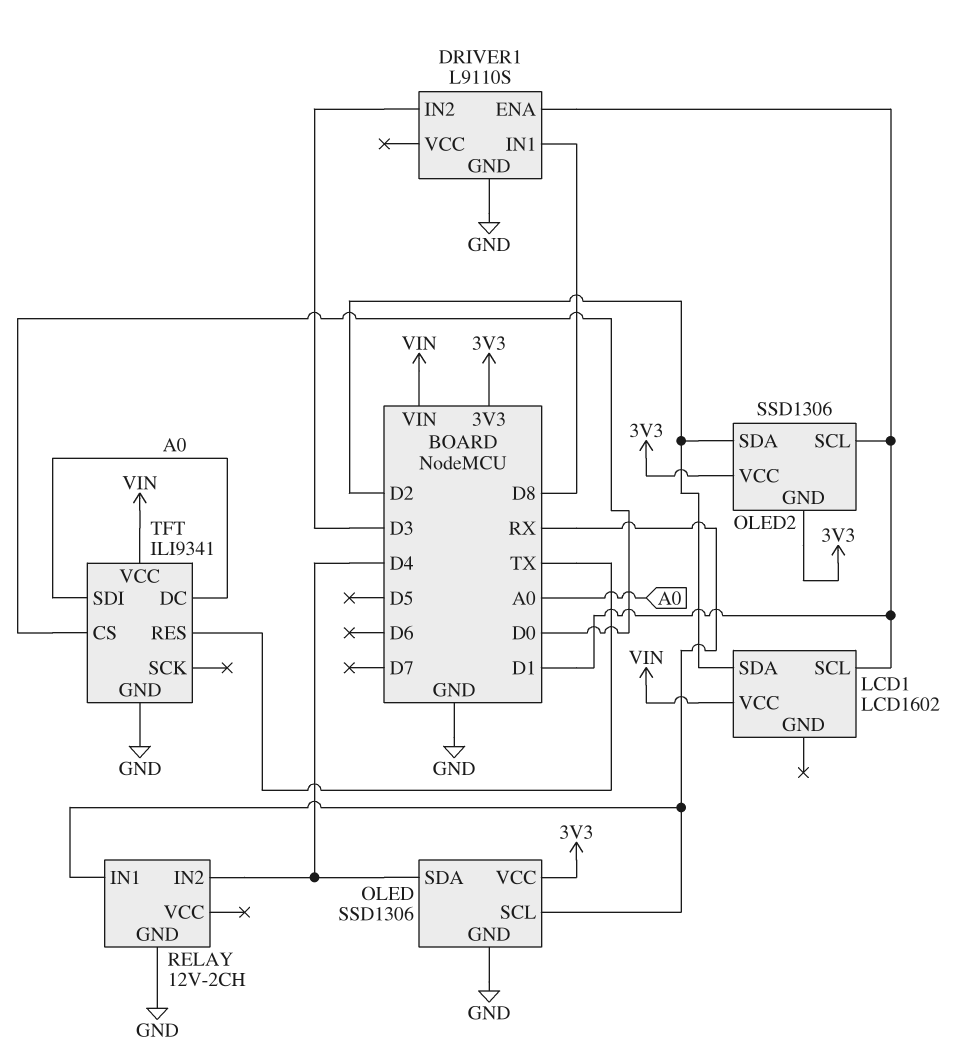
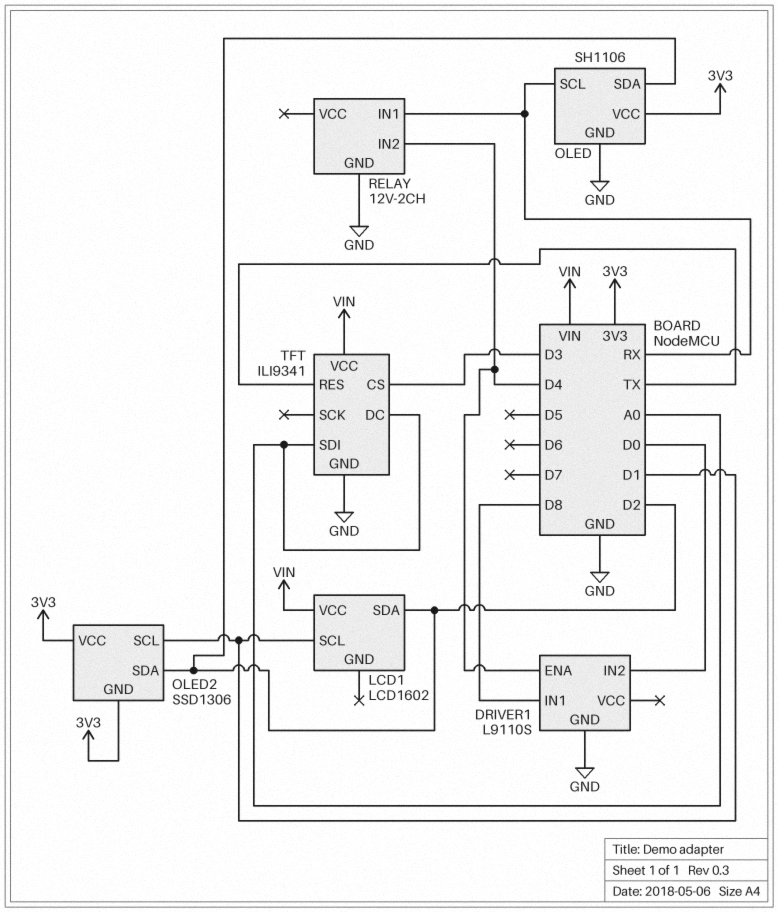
DRIVER1 pin ENA: D1 -> D4
DRIVER1 pin IN2: D3 -> D0
OLED: SSD1306 -> SH1106
OLED pin SDA: D4 -> D2
TFT pin CS: D0 -> D3

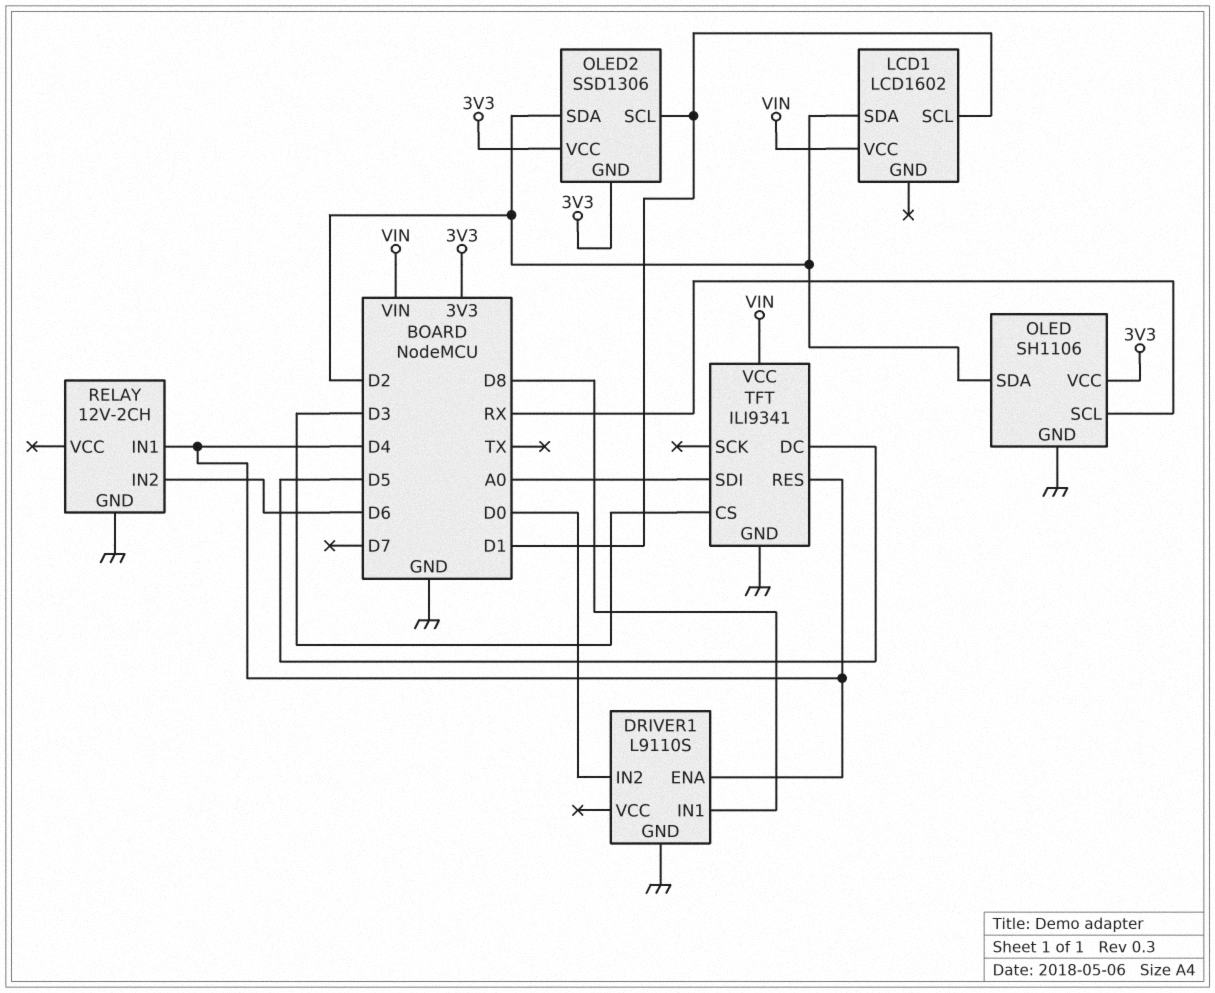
RELAY pin IN1: RX -> D4
RELAY pin IN2: D4 -> D6
TFT pin DC: A0 -> D5
TFT pin RES: TX -> D4

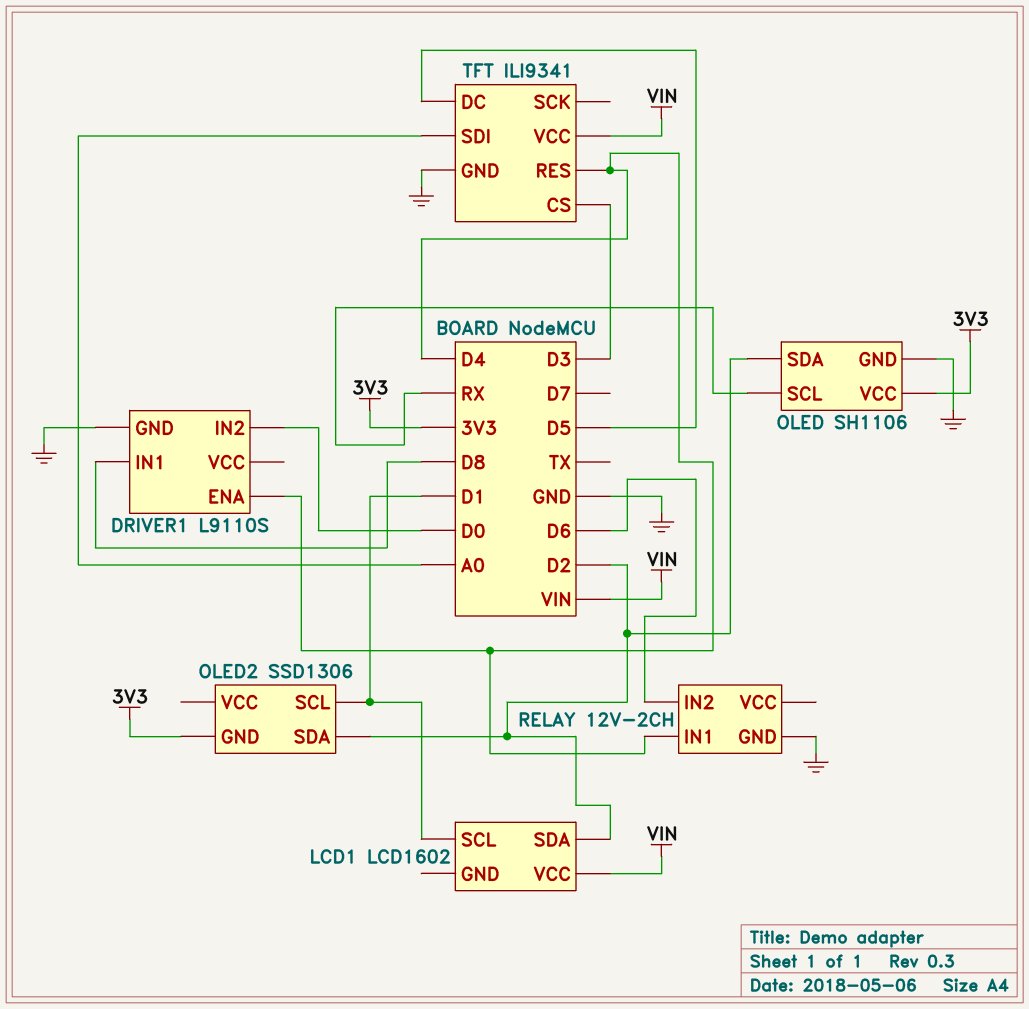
OLED2 pin VCC: 3V3 -> none

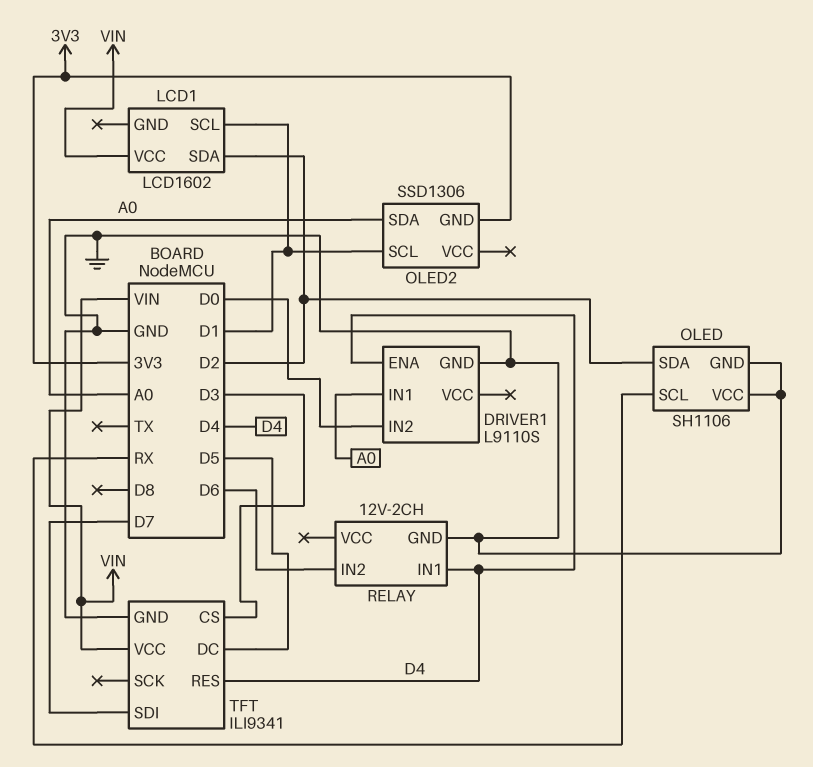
DRIVER1 pin IN1: D8 -> A0
OLED pin VCC: 3V3 -> GND
OLED2 pin SDA: D2 -> A0
TFT pin SDI: A0 -> D7

